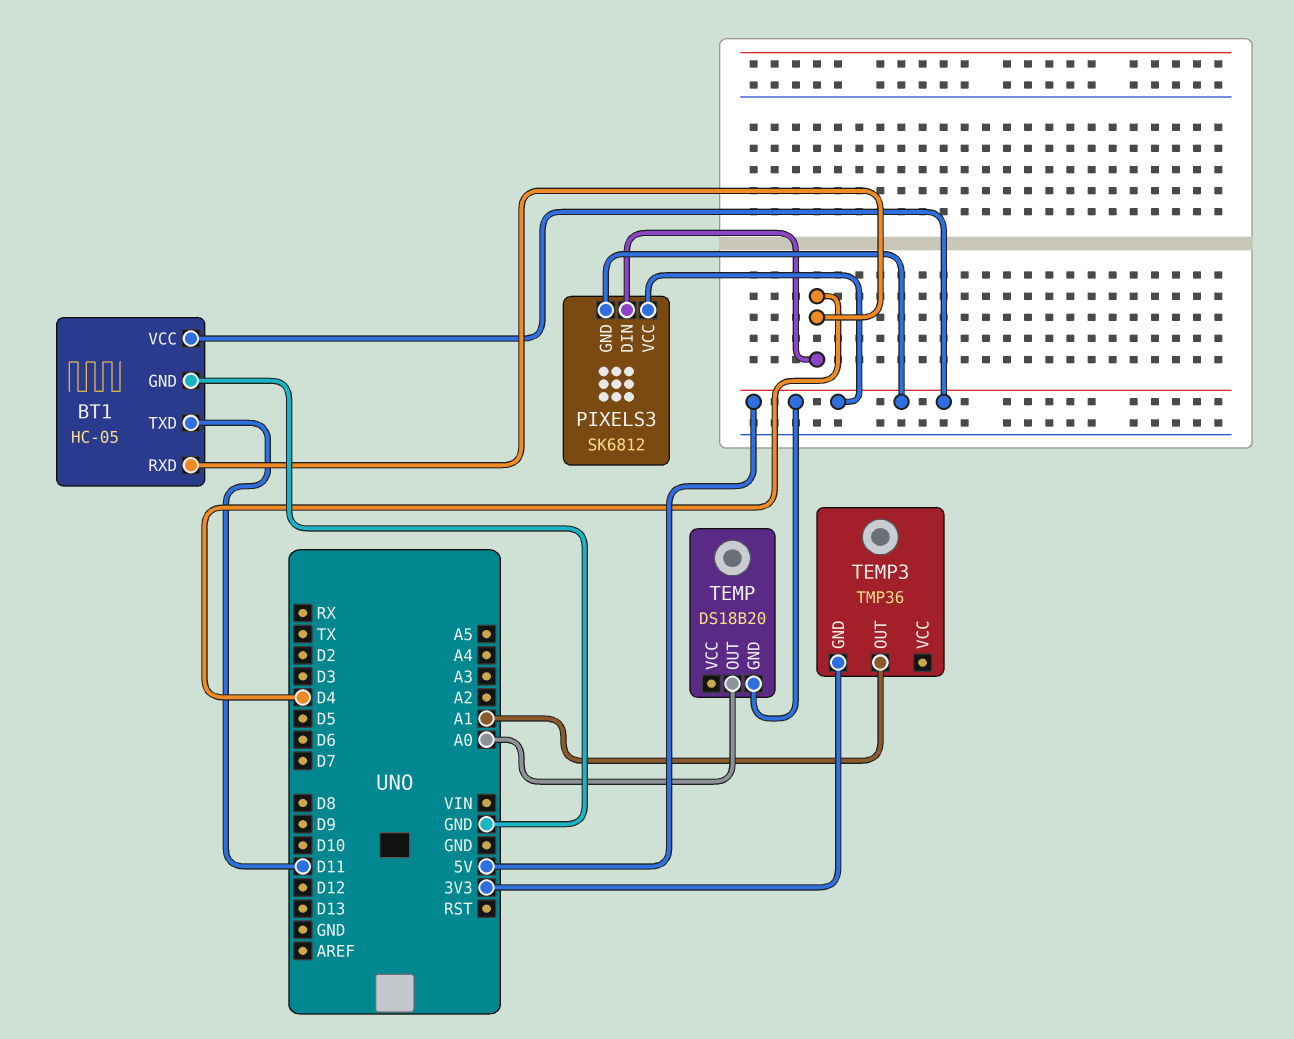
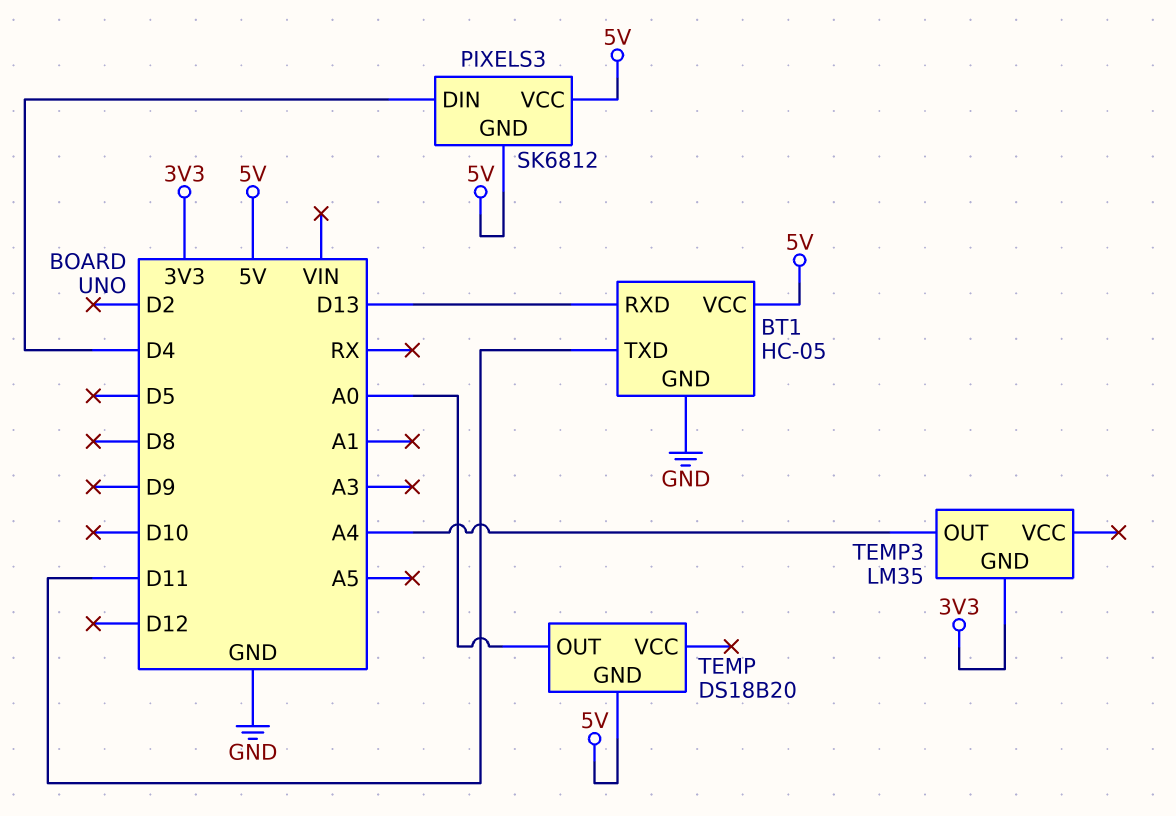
BT1 pin RXD: D4 -> D13
TEMP3: TMP36 -> LM35
TEMP3 pin OUT: A1 -> A4

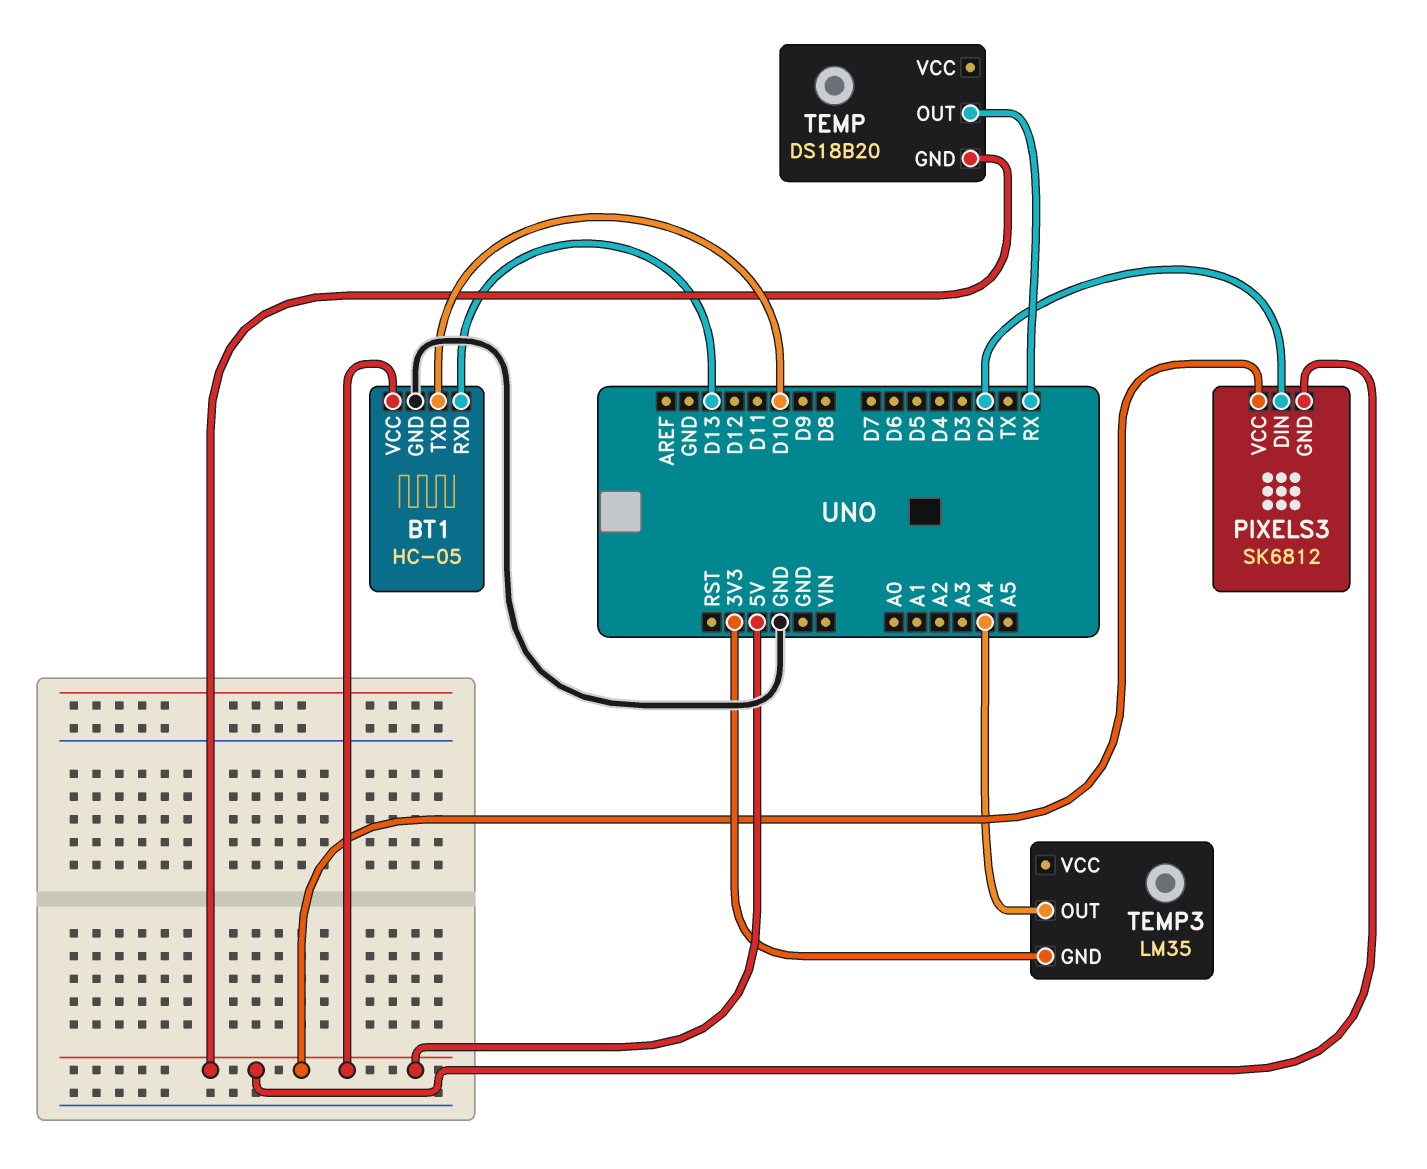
BT1 pin TXD: D11 -> D10
PIXELS3 pin DIN: D4 -> D2
TEMP pin OUT: A0 -> RX

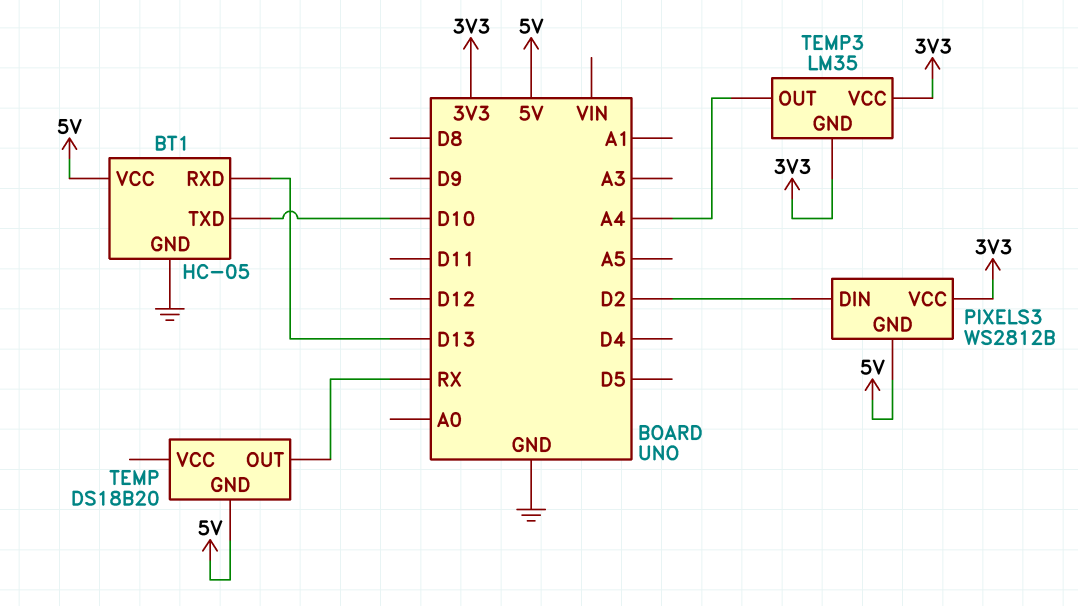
PIXELS3: SK6812 -> WS2812B
PIXELS3 pin VCC: 5V -> 3V3
TEMP3 pin VCC: none -> 3V3

